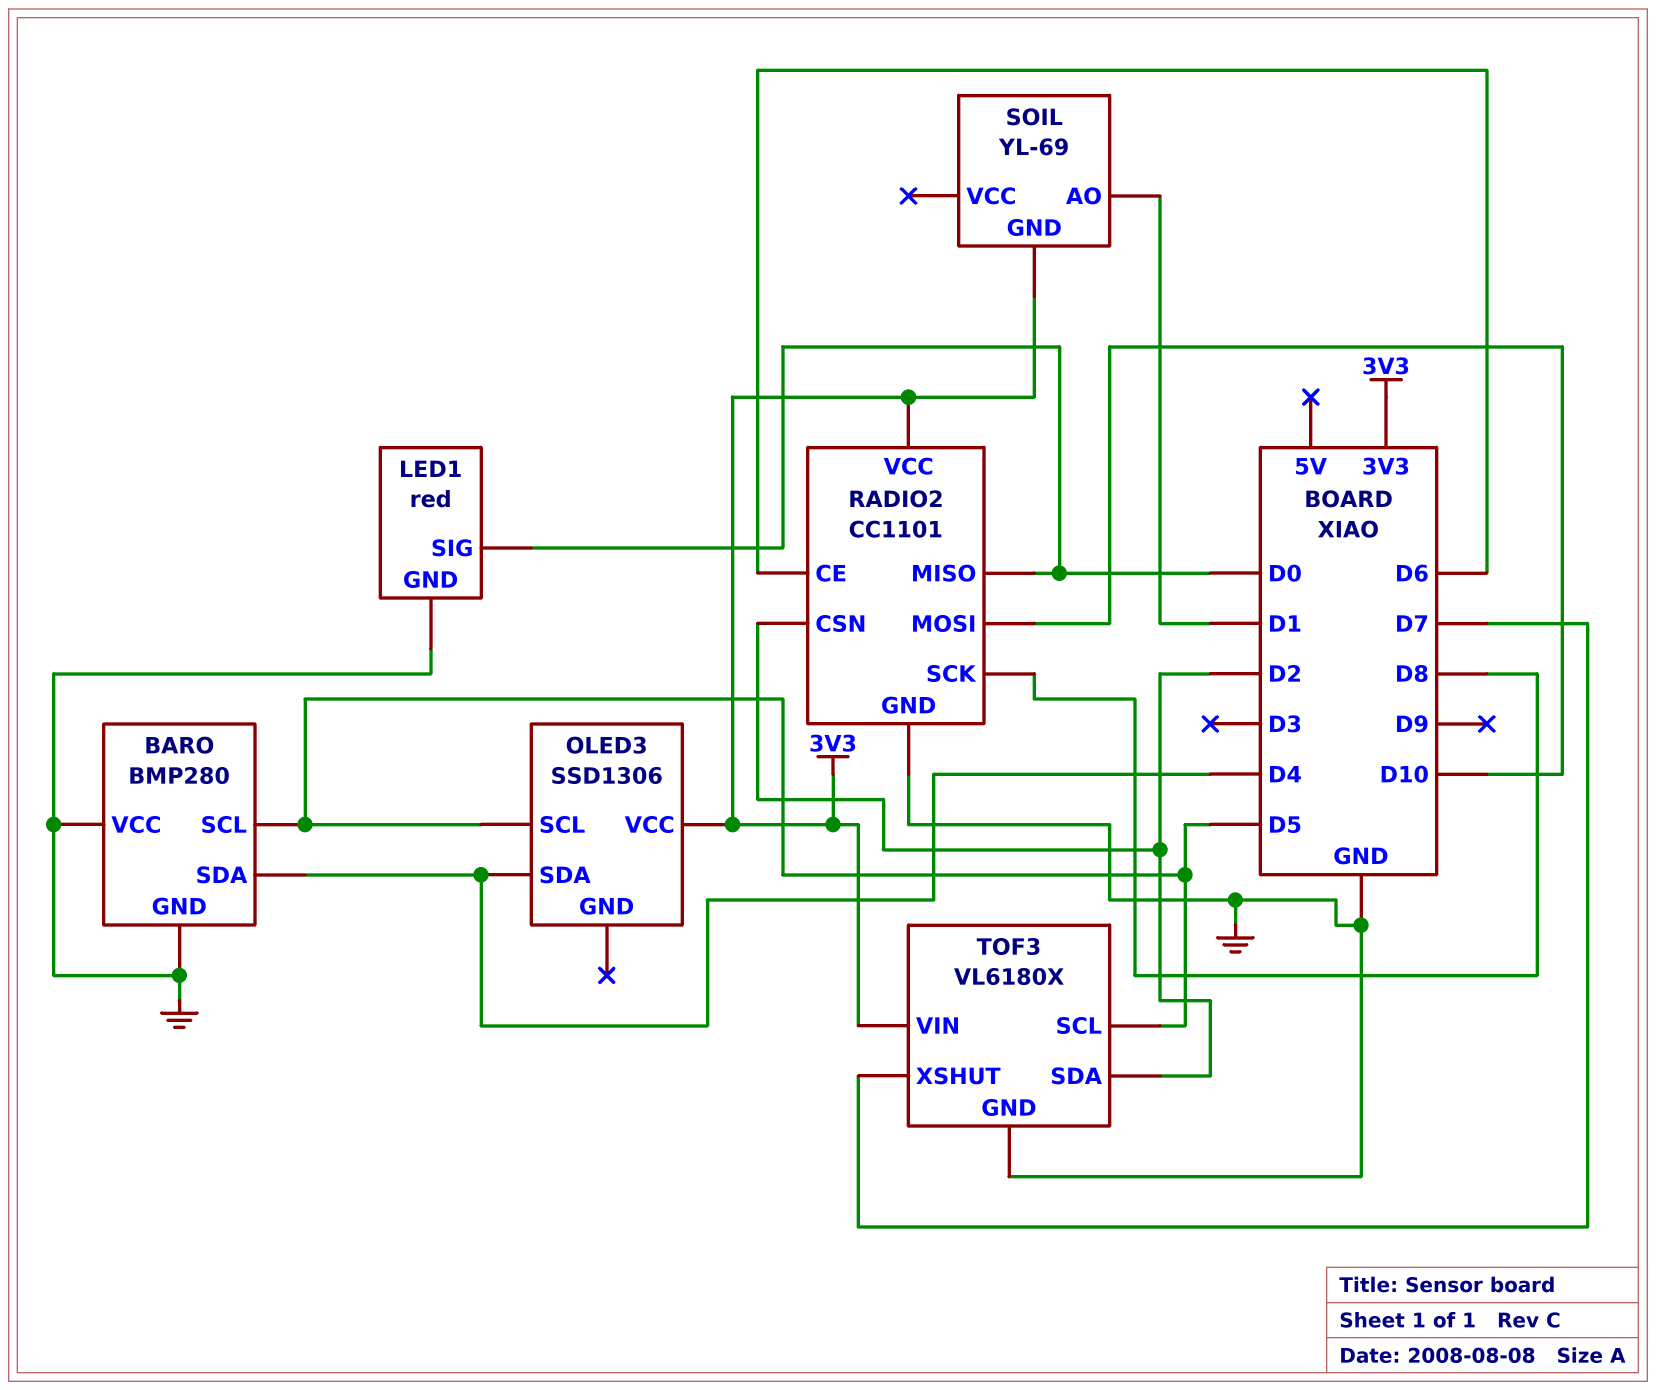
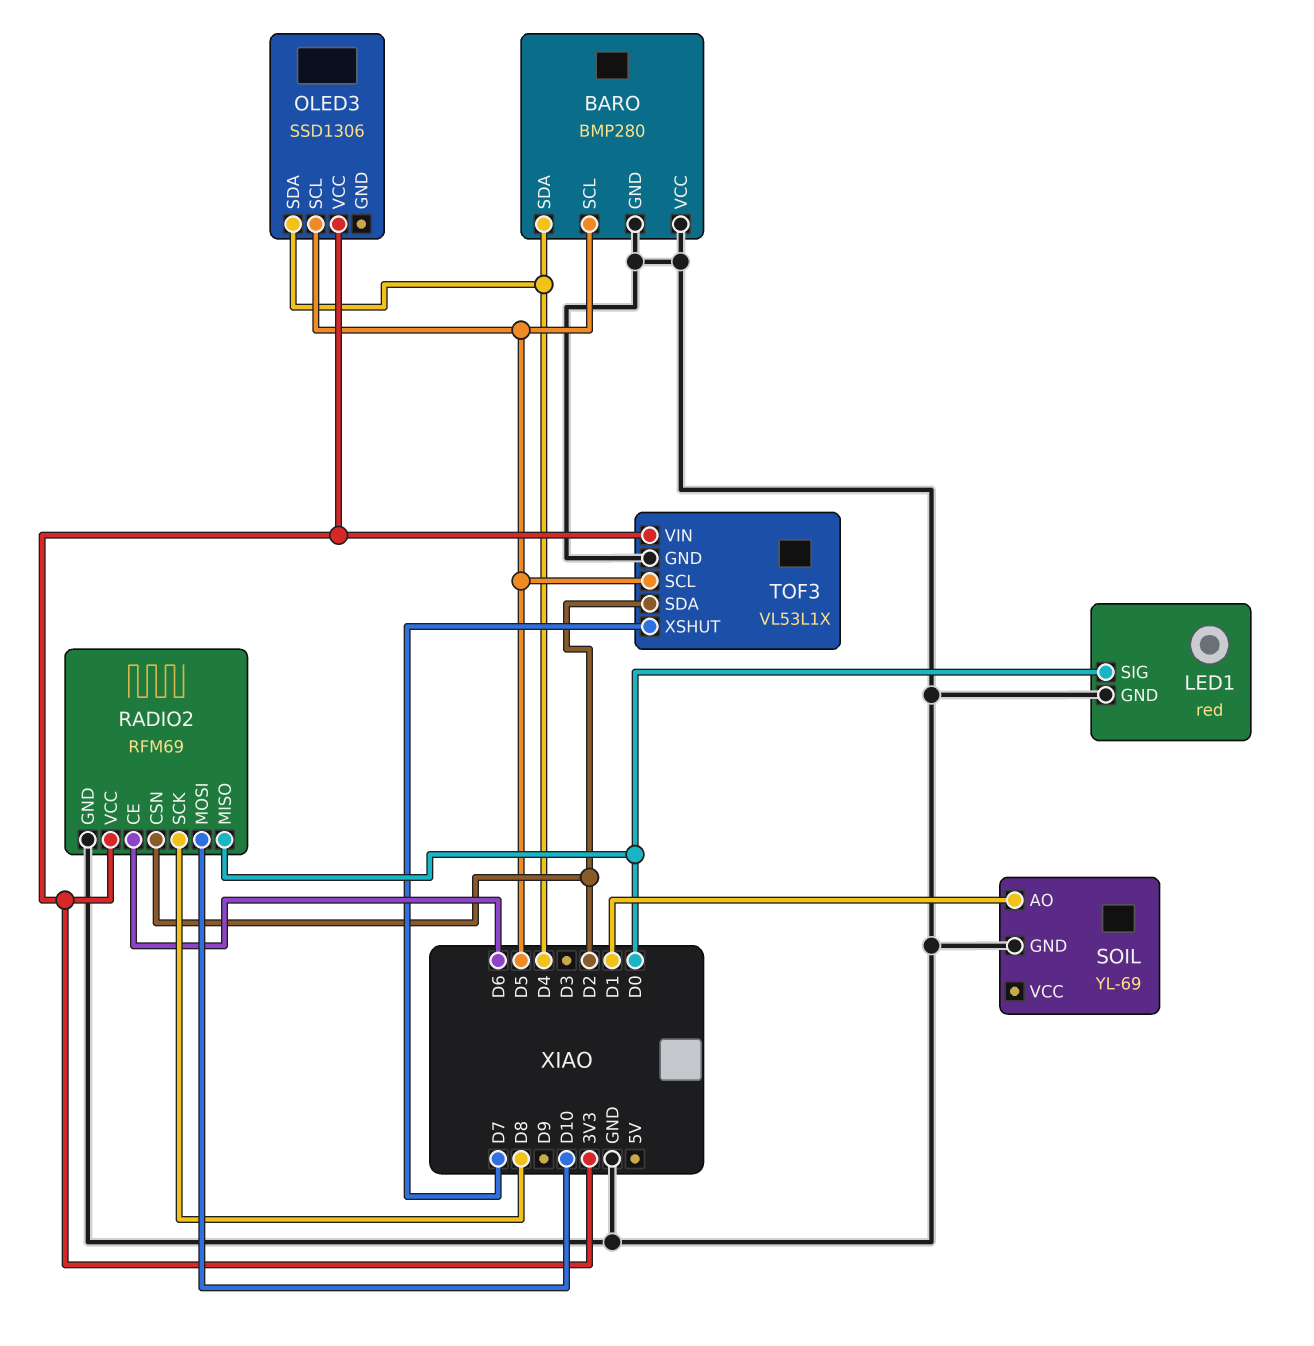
RADIO2: CC1101 -> RFM69
SOIL pin GND: 3V3 -> GND
TOF3: VL6180X -> VL53L1X

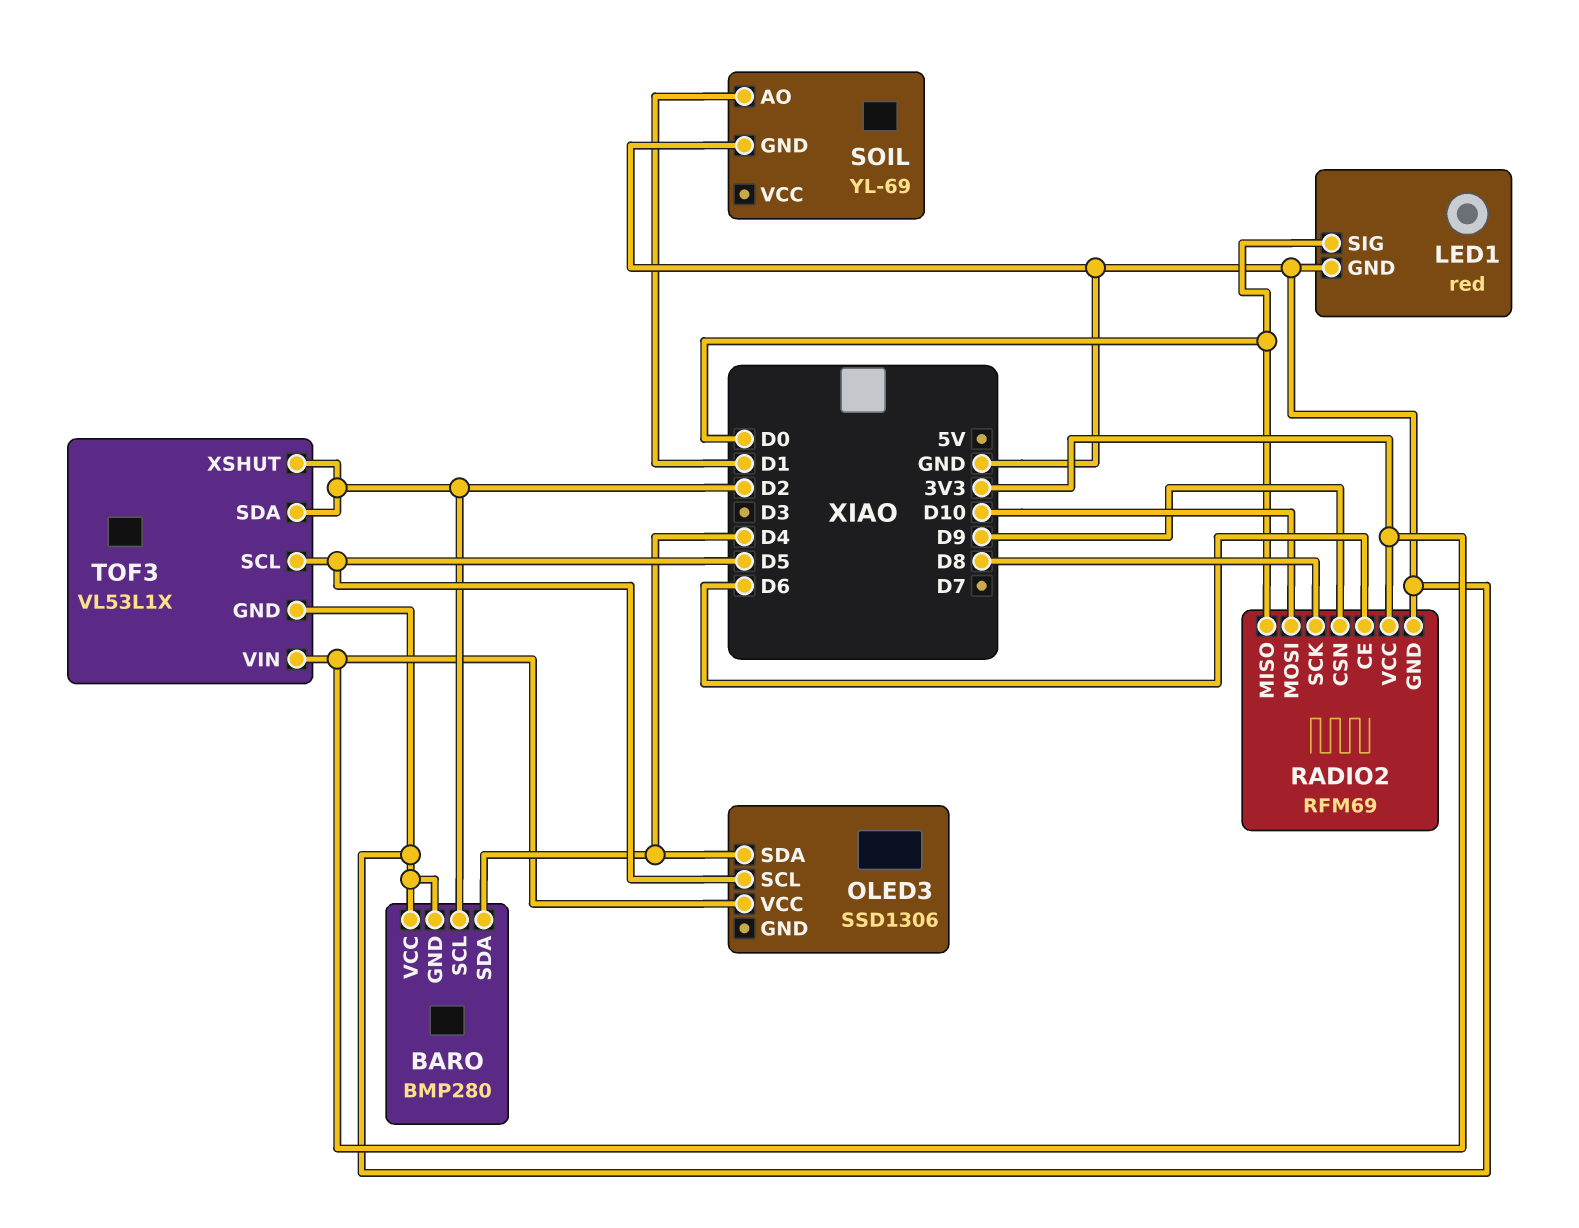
BARO pin SCL: D5 -> D2
RADIO2 pin CSN: D2 -> D9
TOF3 pin XSHUT: D7 -> D2

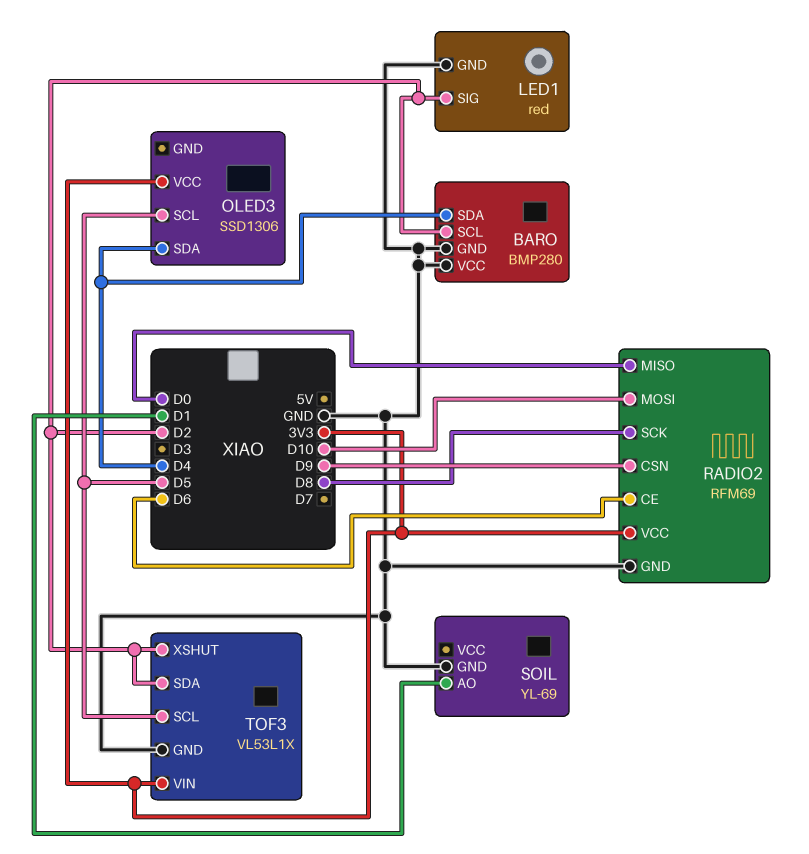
LED1 pin SIG: D0 -> D2

